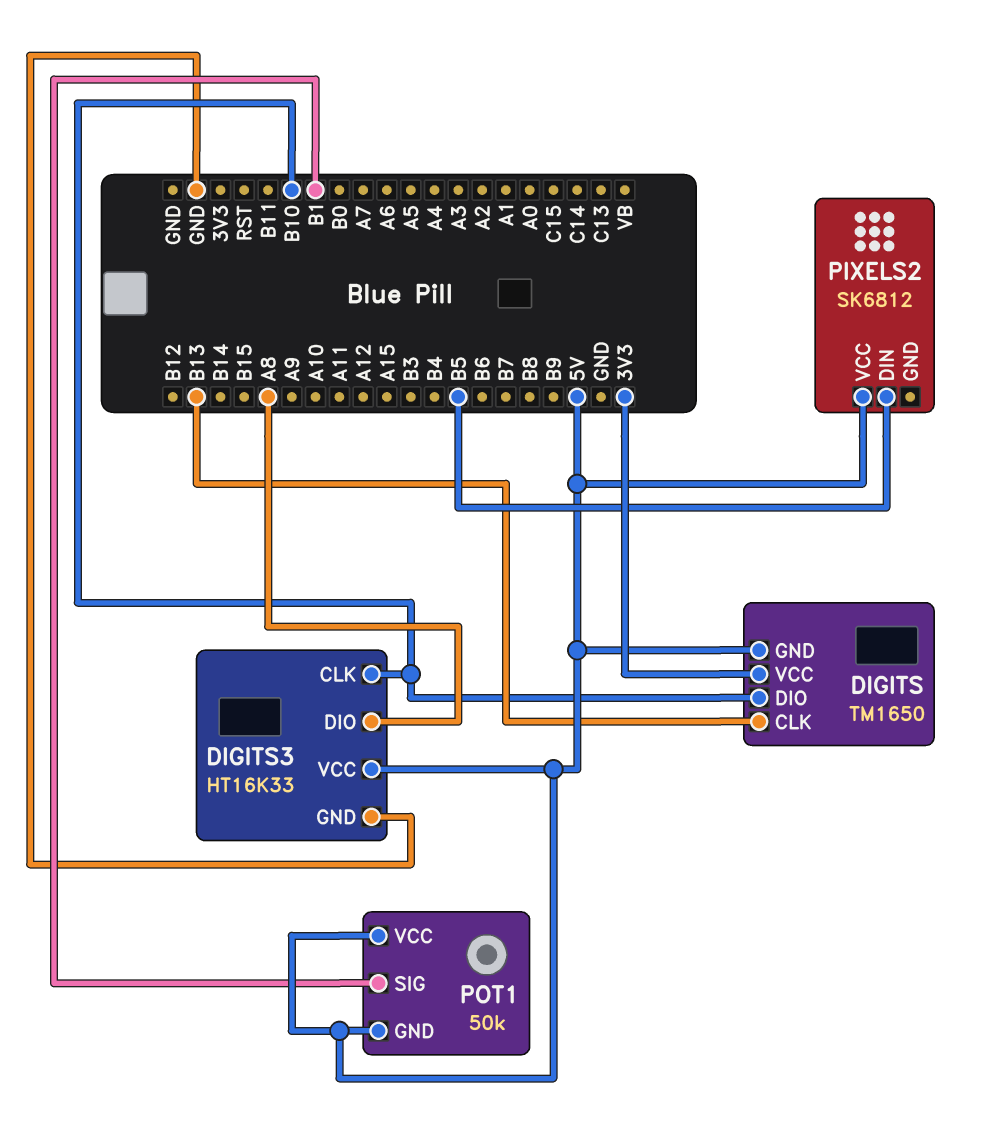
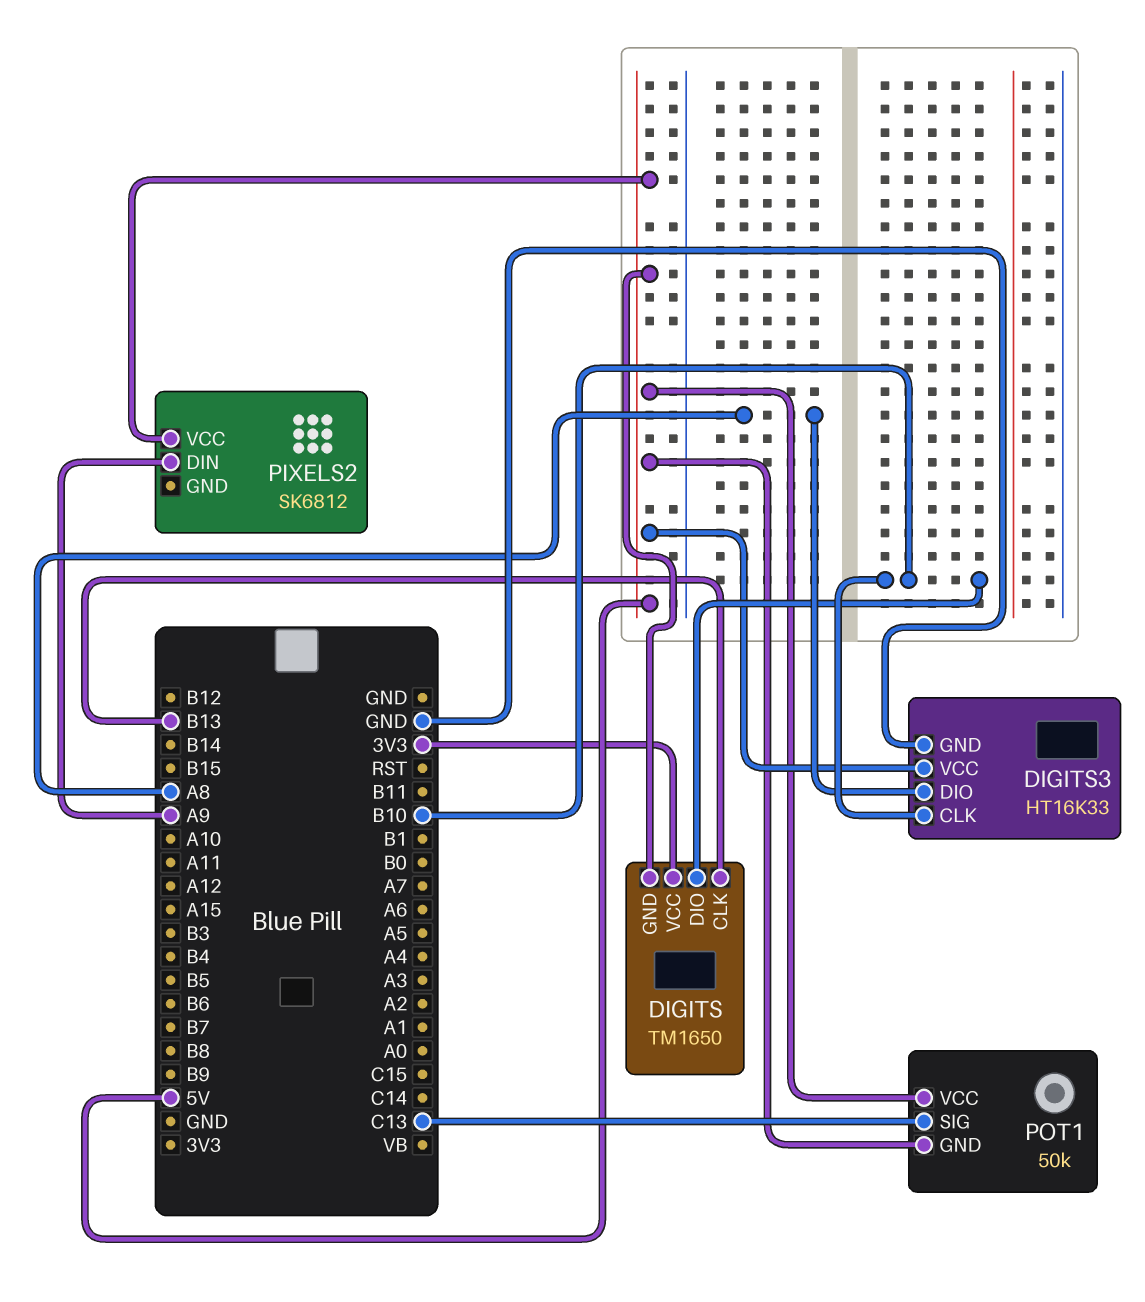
PIXELS2 pin DIN: B5 -> A9
POT1 pin SIG: B1 -> C13

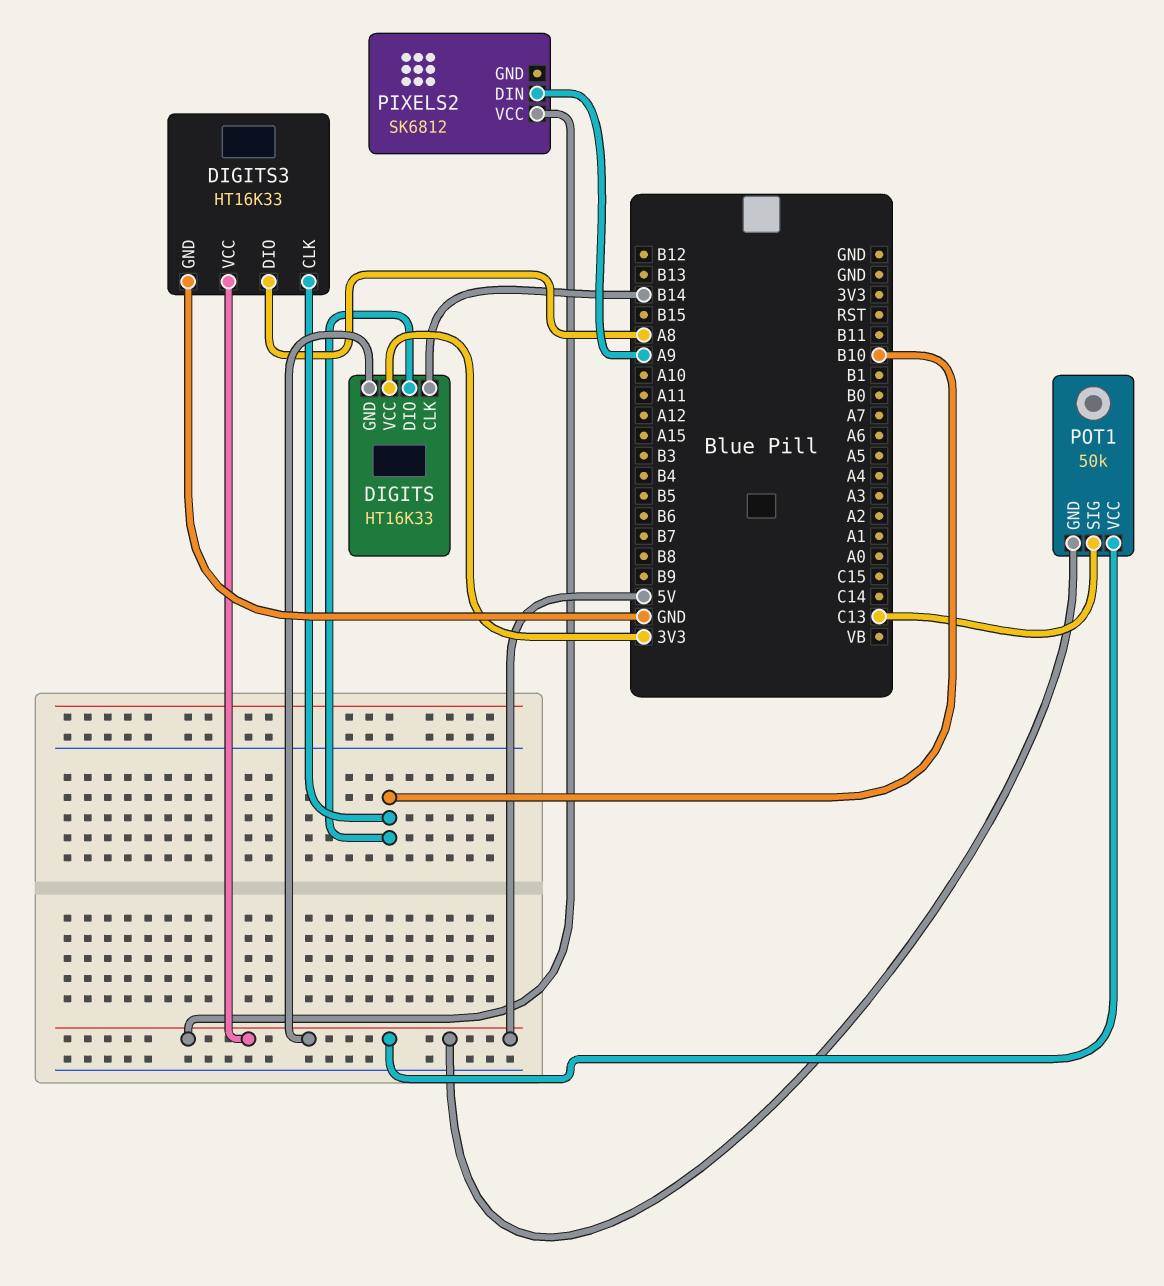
DIGITS: TM1650 -> HT16K33
DIGITS pin CLK: B13 -> B14

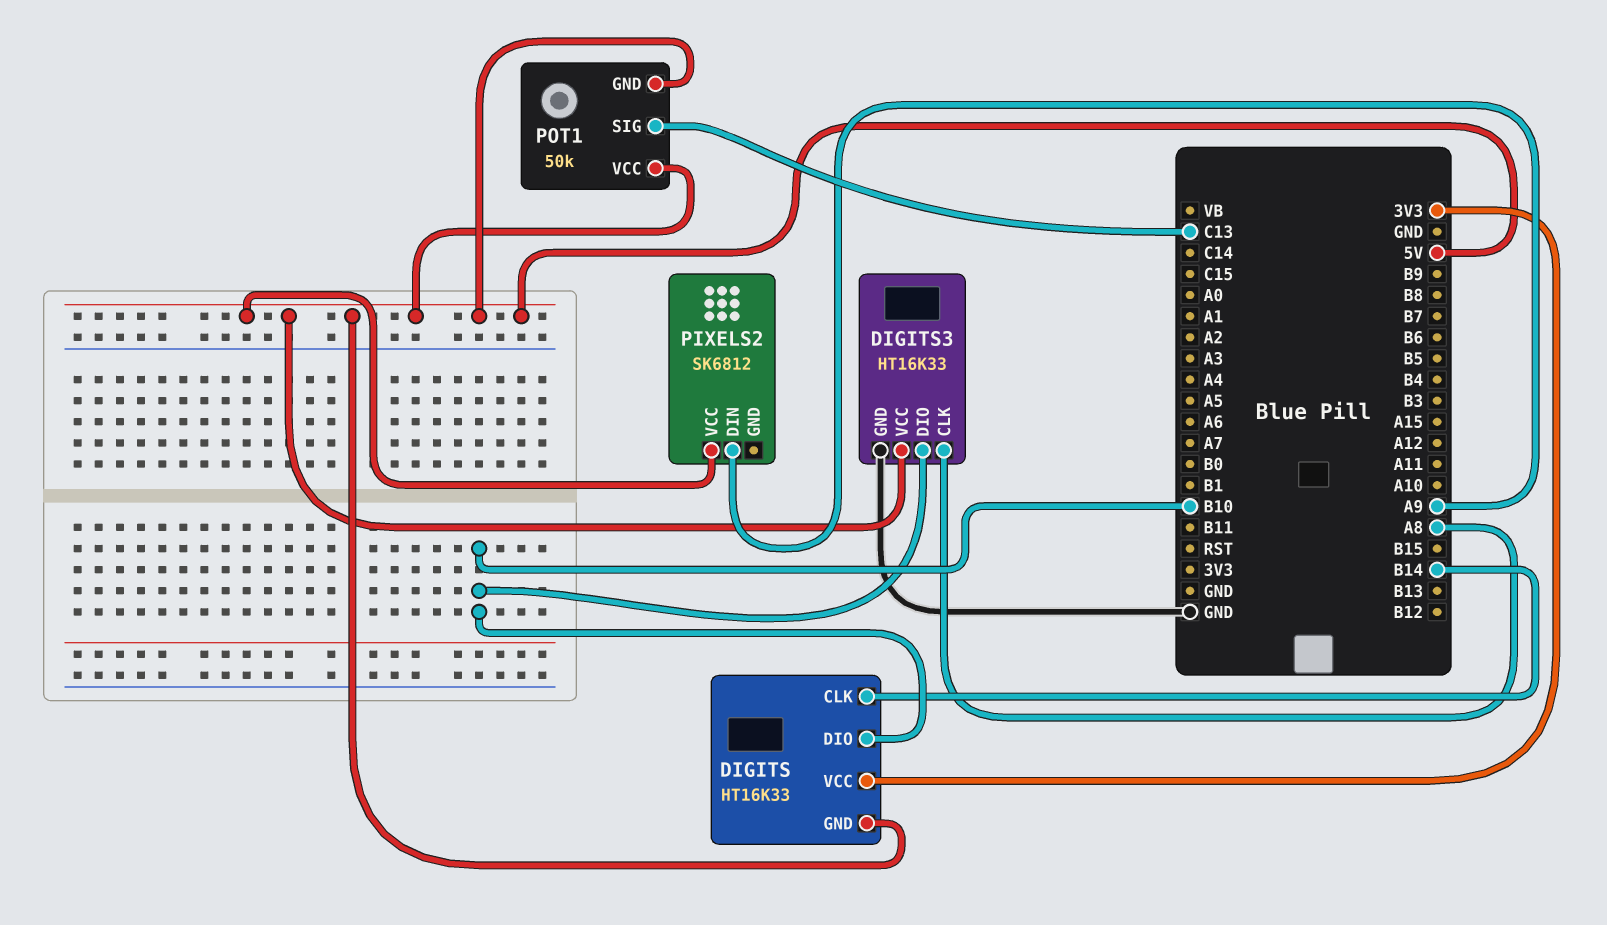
DIGITS3 pin CLK: B10 -> A8
DIGITS3 pin DIO: A8 -> B10

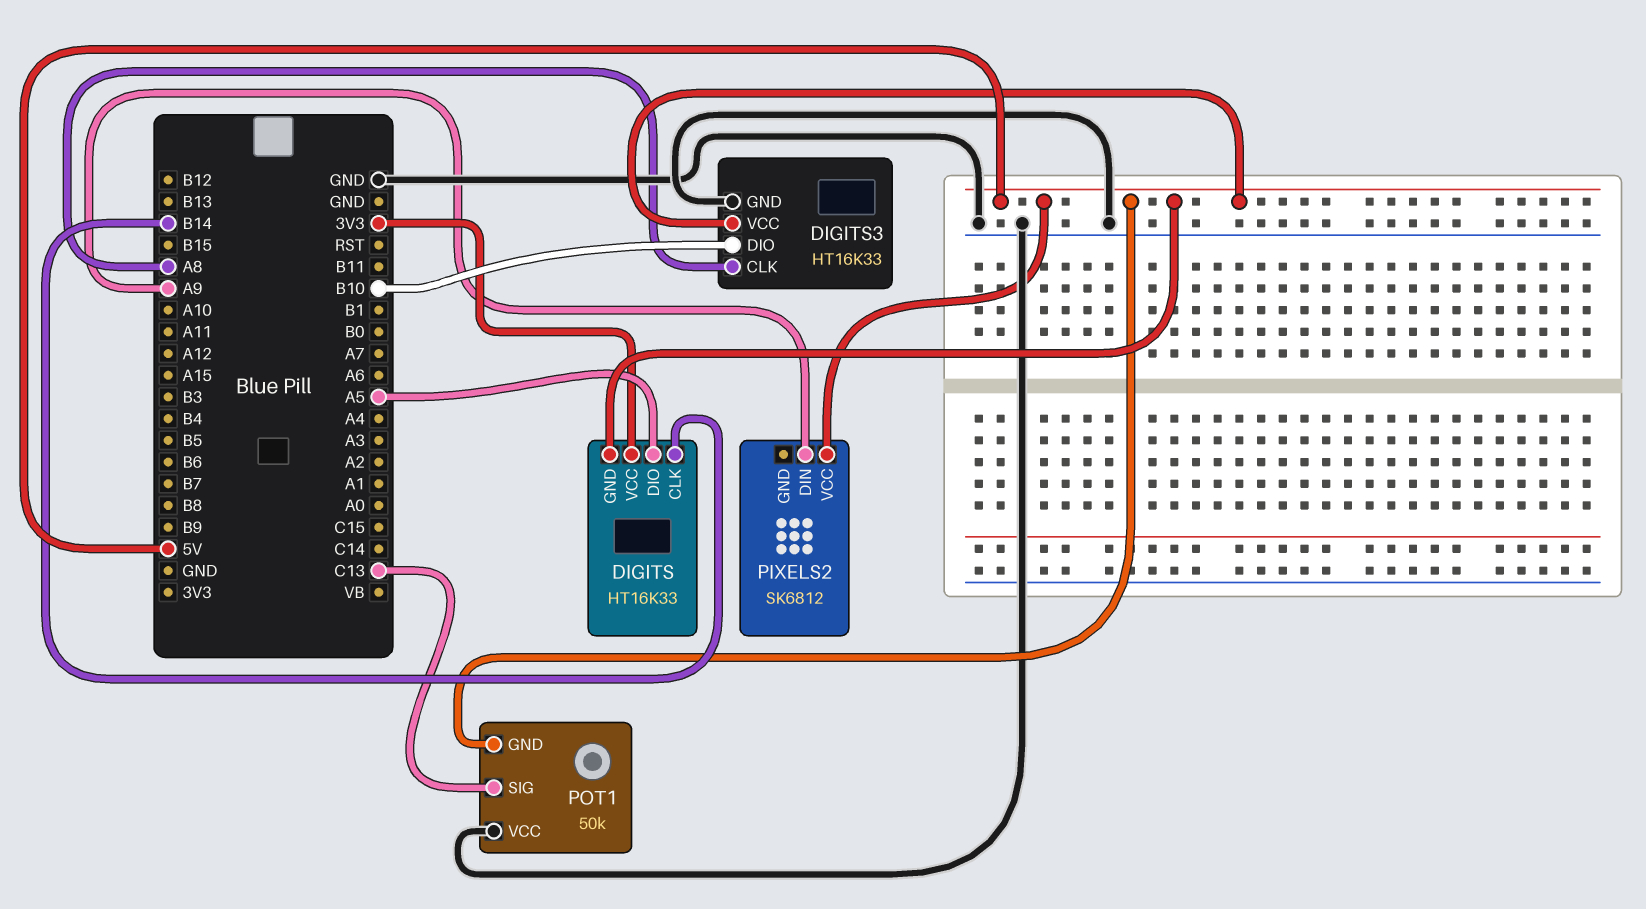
DIGITS pin DIO: B10 -> A5
POT1 pin VCC: 5V -> GND

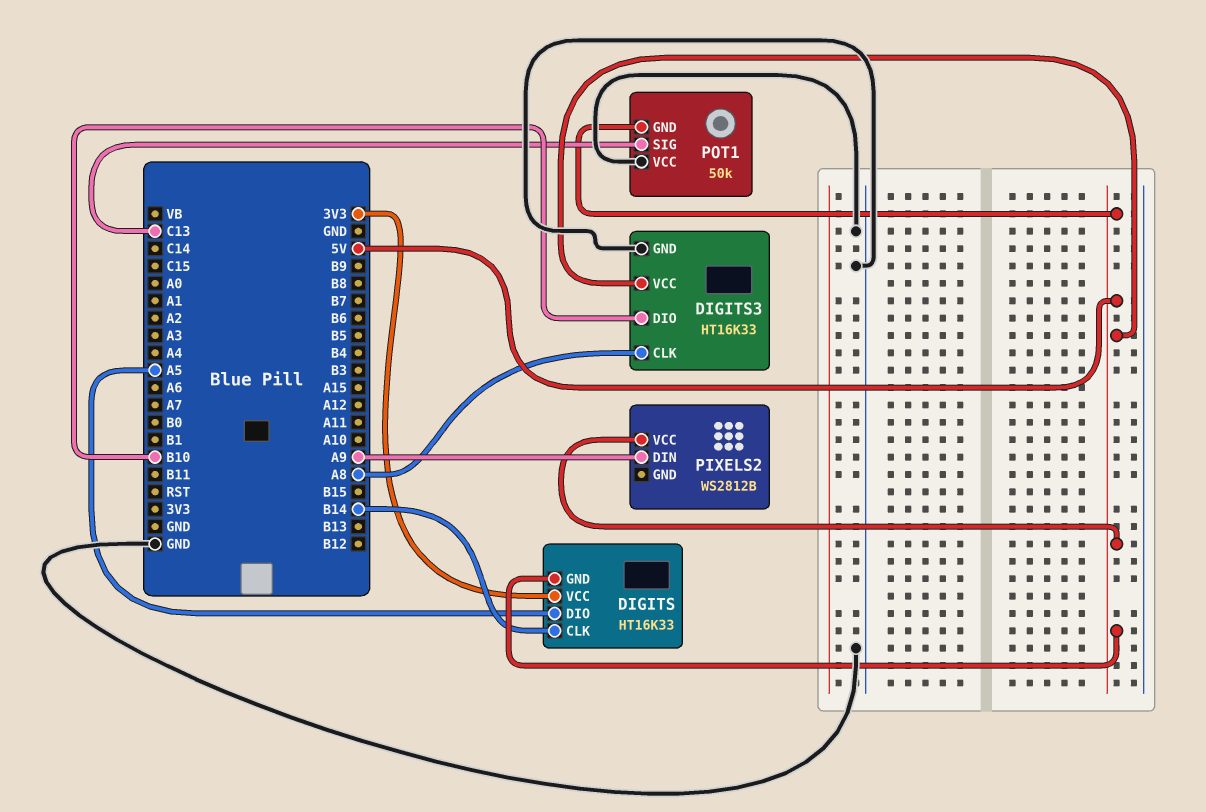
PIXELS2: SK6812 -> WS2812B

